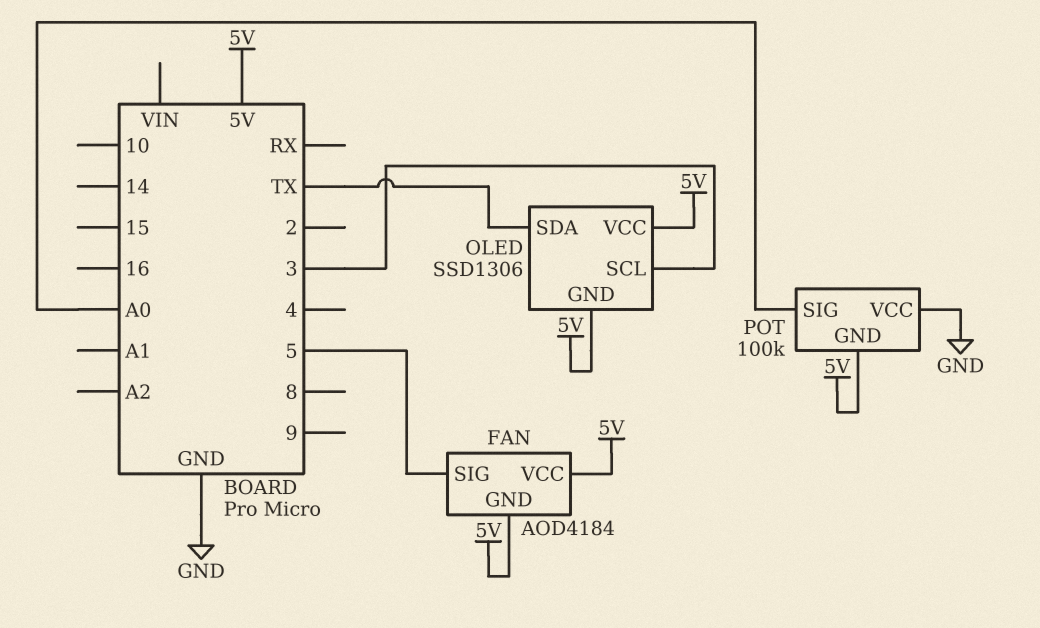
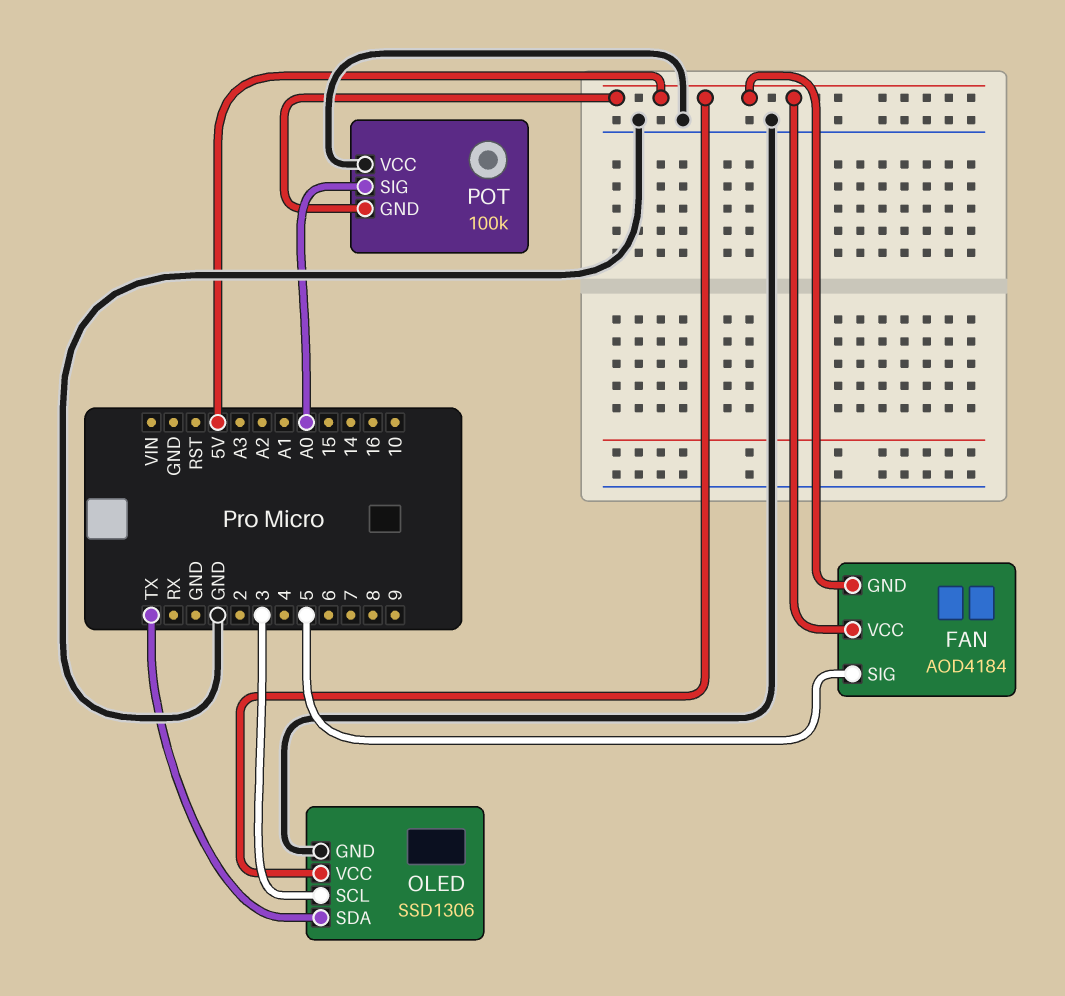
OLED pin GND: 5V -> GND

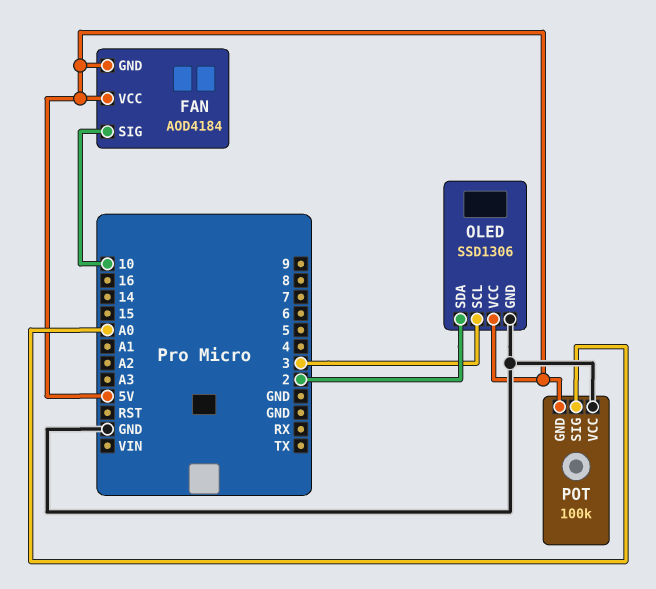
FAN pin SIG: 5 -> 10
OLED pin SDA: TX -> 2

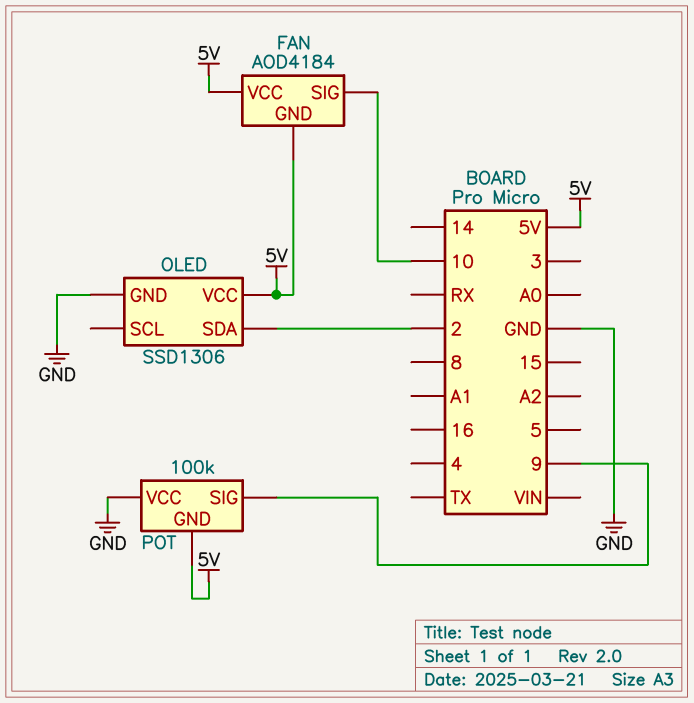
OLED pin SCL: 3 -> none
POT pin SIG: A0 -> 9

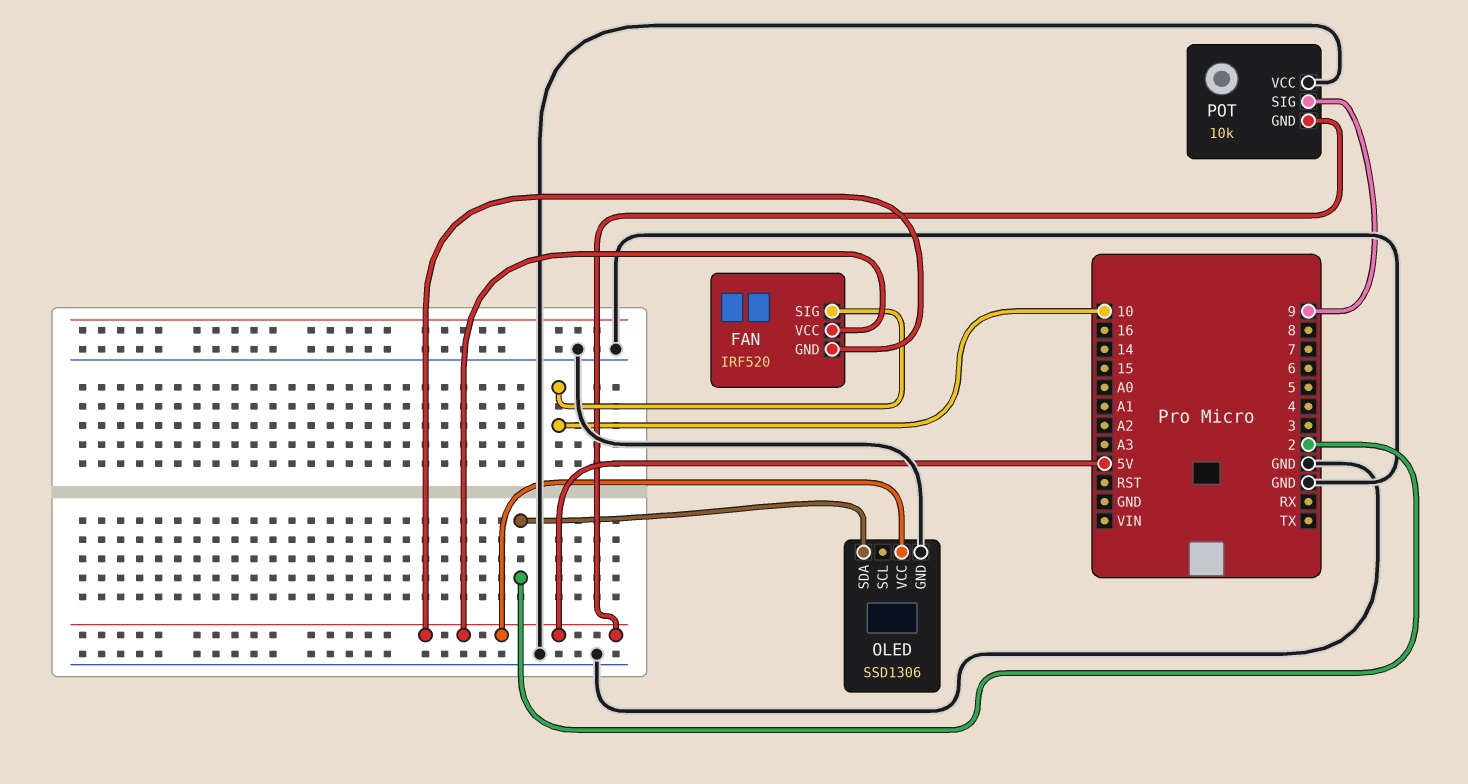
FAN: AOD4184 -> IRF520
POT: 100k -> 10k

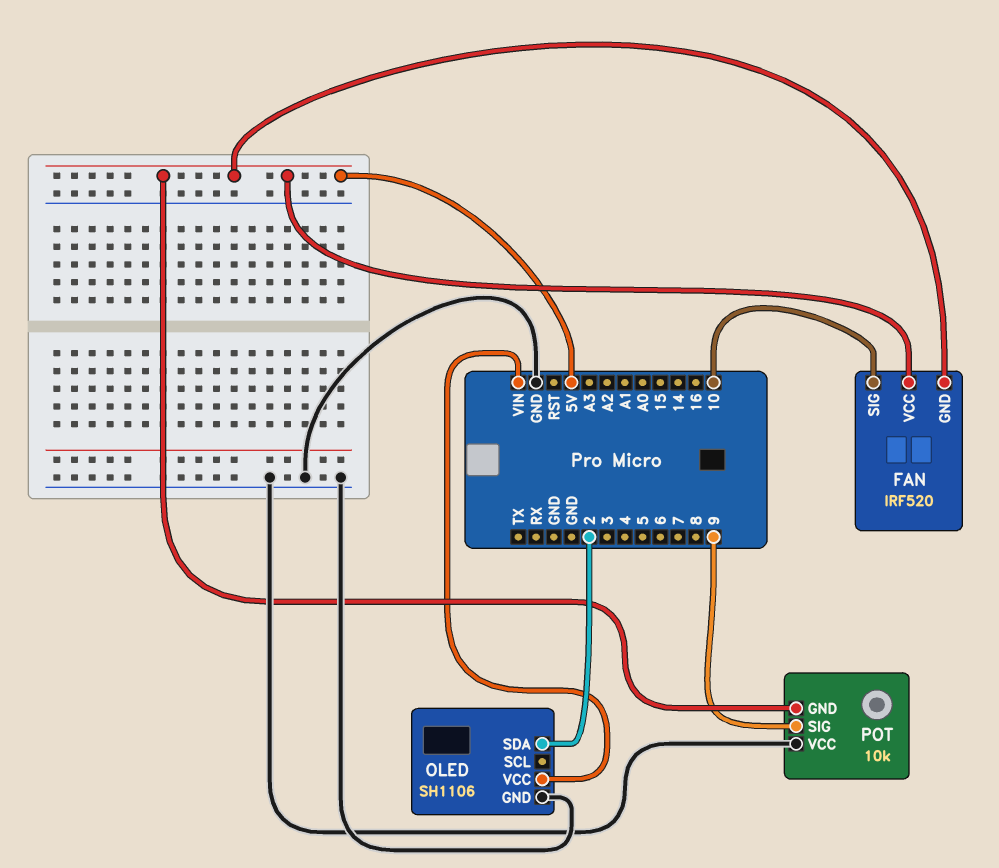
OLED: SSD1306 -> SH1106
OLED pin VCC: 5V -> VIN

